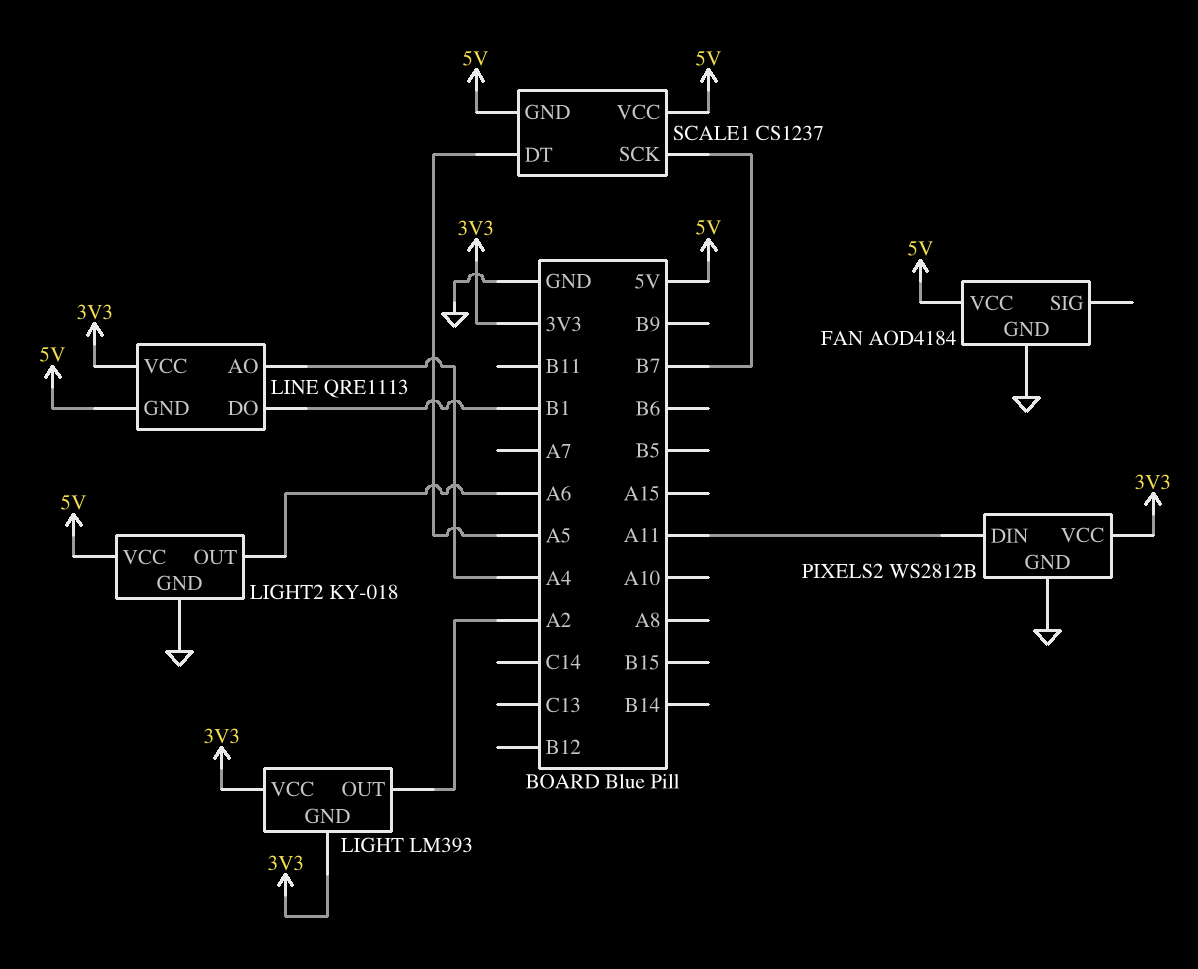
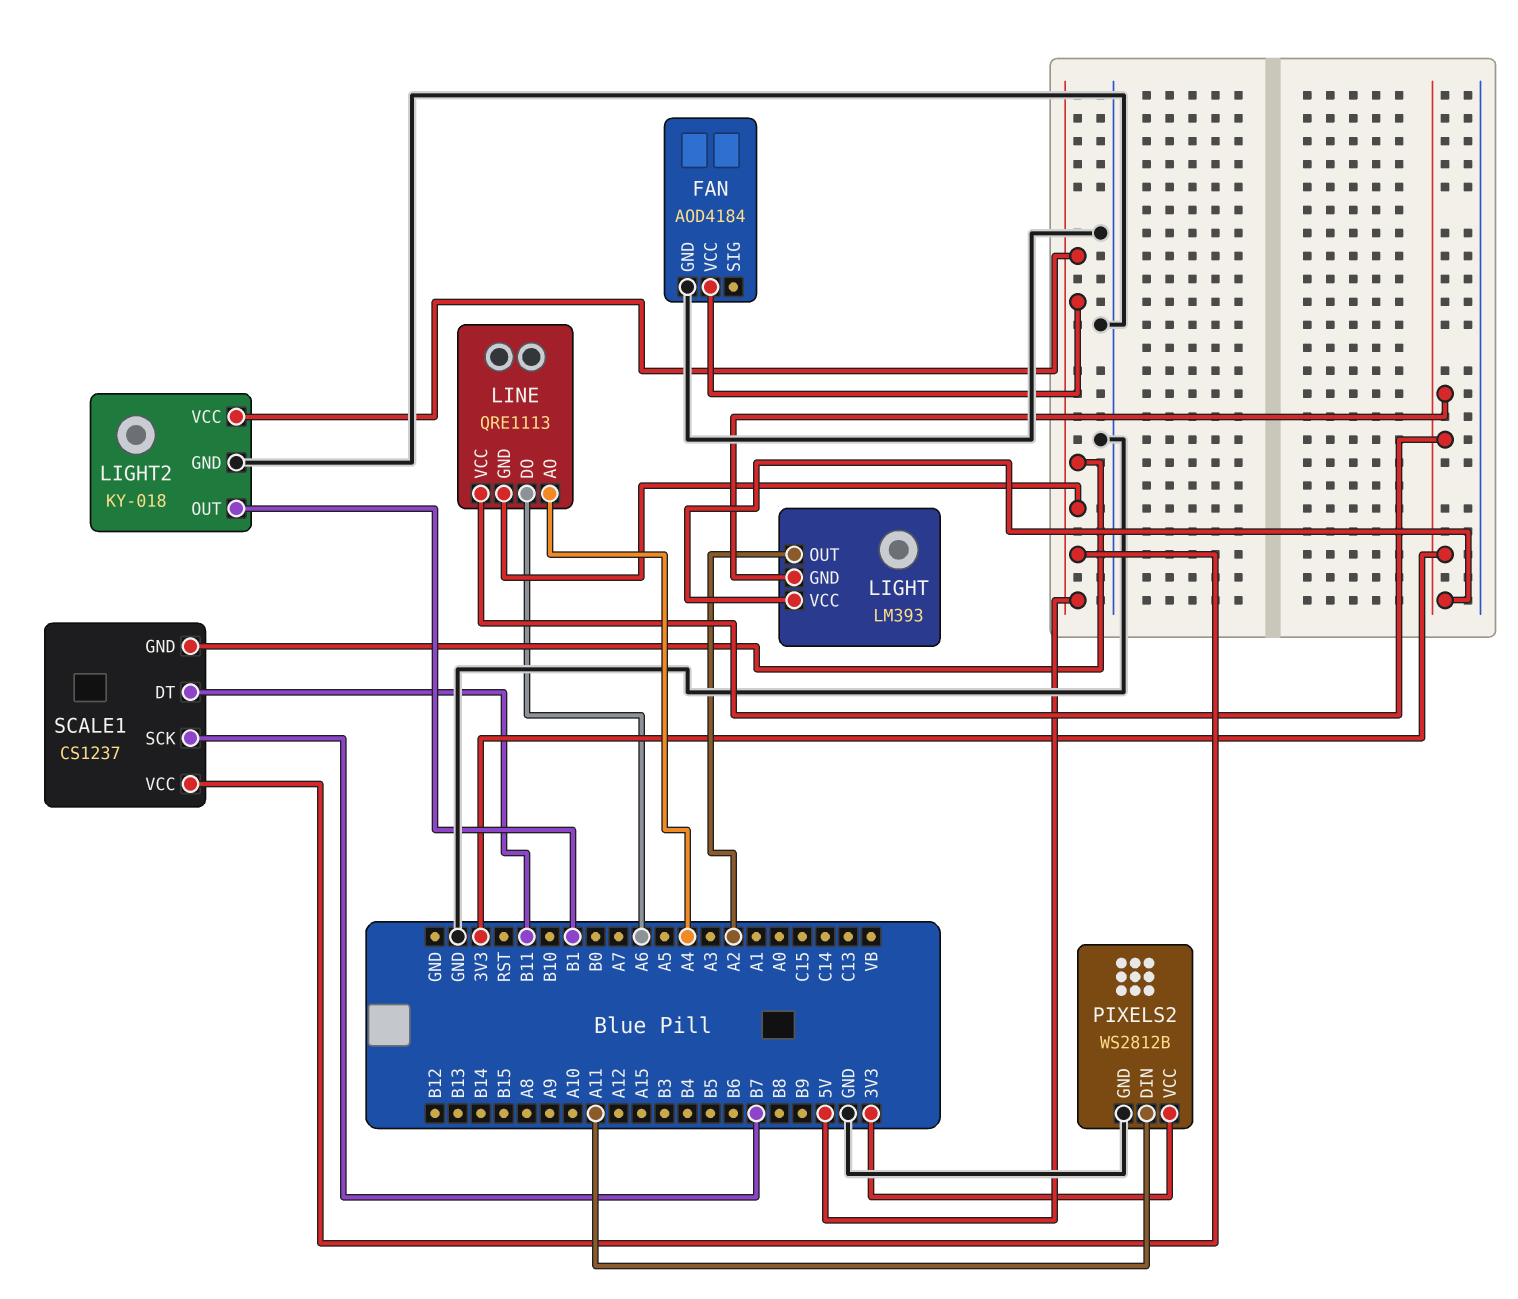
LIGHT2 pin OUT: A6 -> B1
LINE pin DO: B1 -> A6
SCALE1 pin DT: A5 -> B11

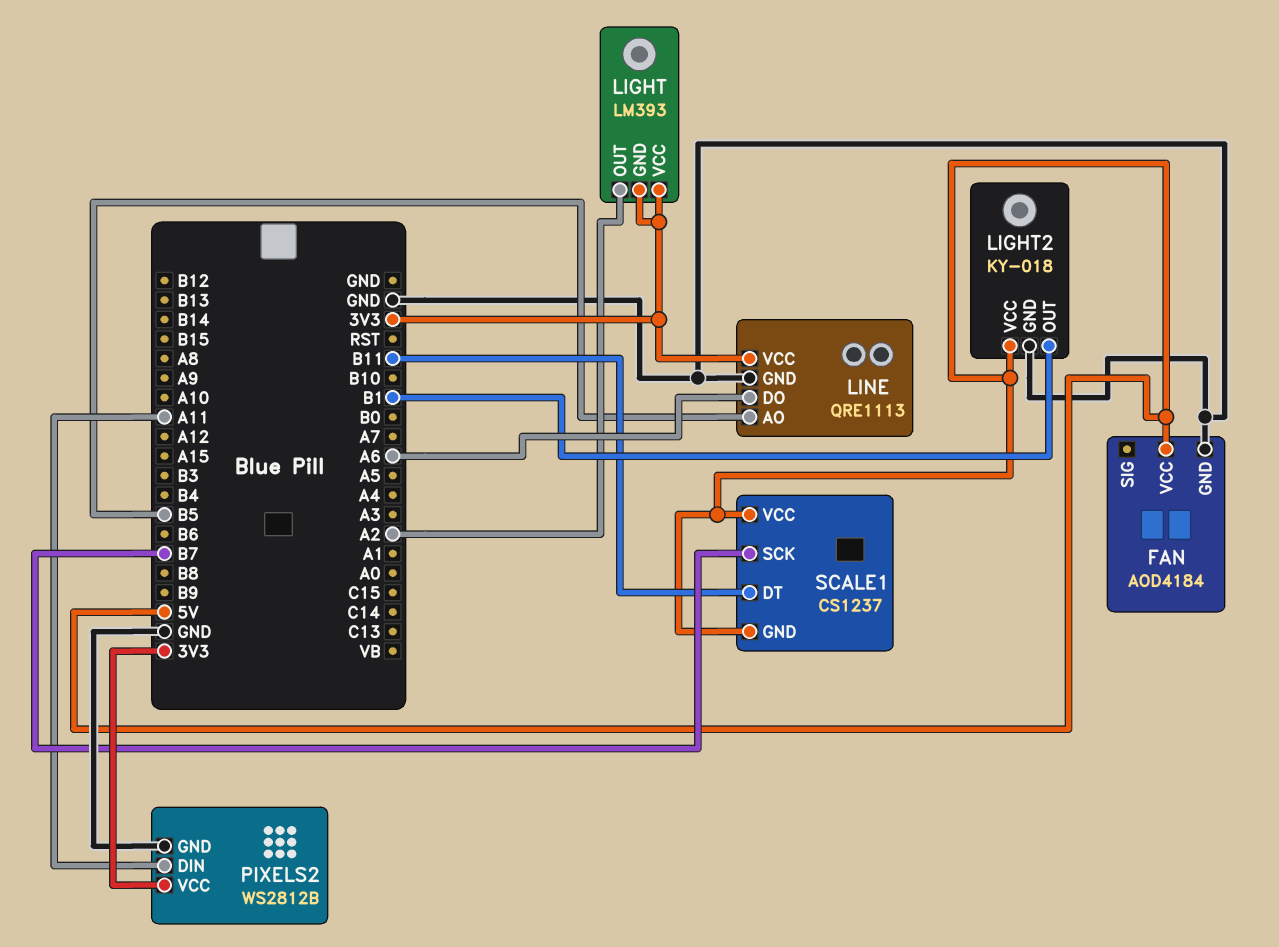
LINE pin AO: A4 -> B5
LINE pin GND: 5V -> GND

